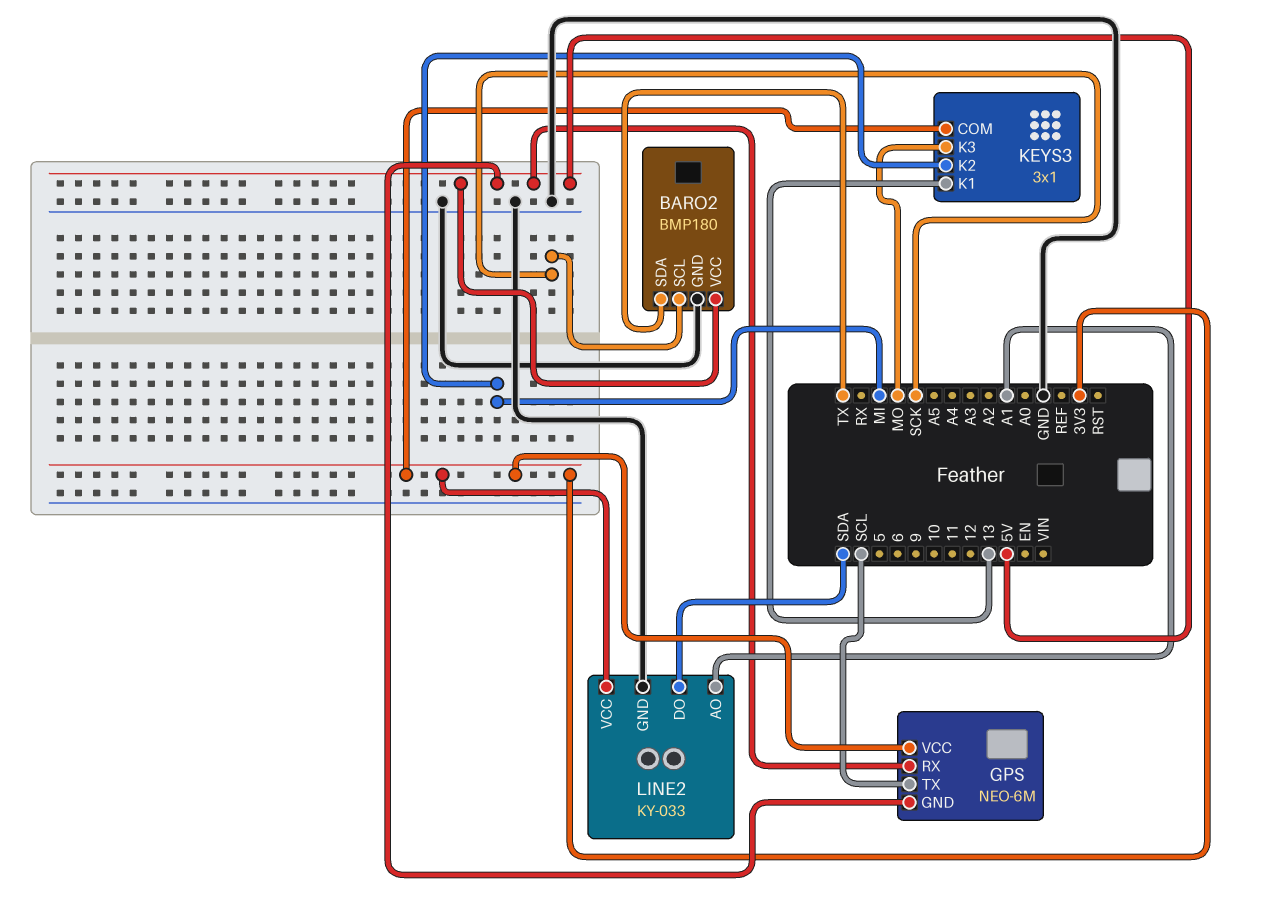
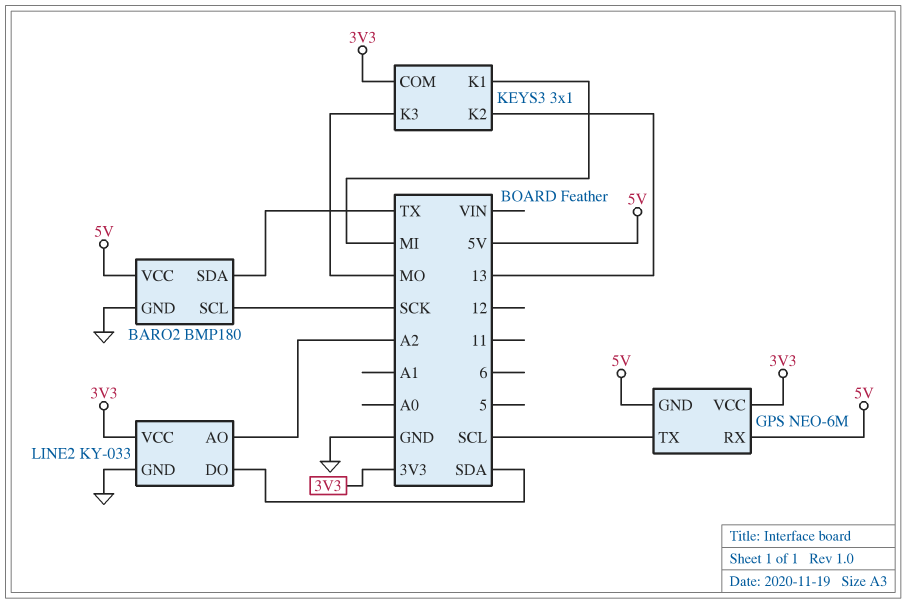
KEYS3 pin K1: 13 -> MI
KEYS3 pin K2: MI -> 13
LINE2 pin AO: A1 -> A2

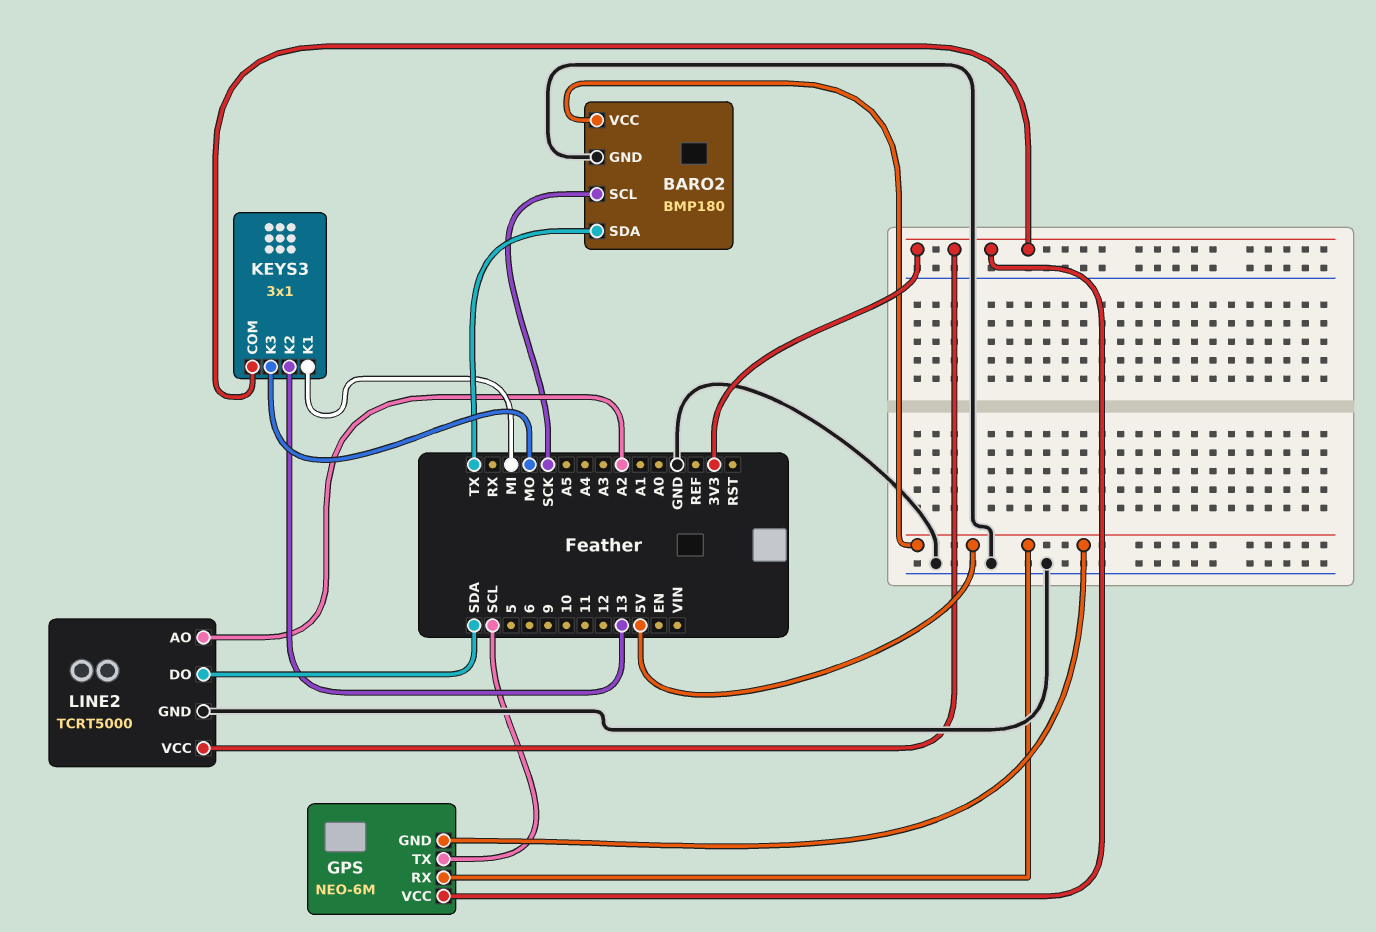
LINE2: KY-033 -> TCRT5000

